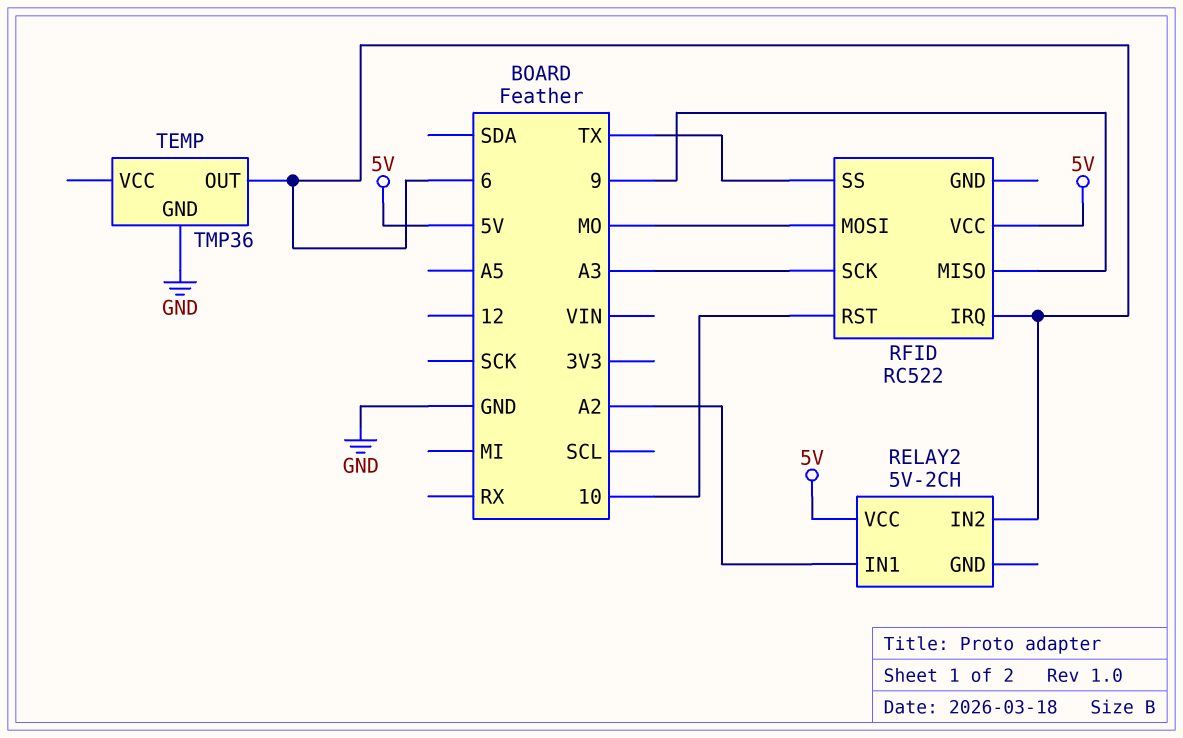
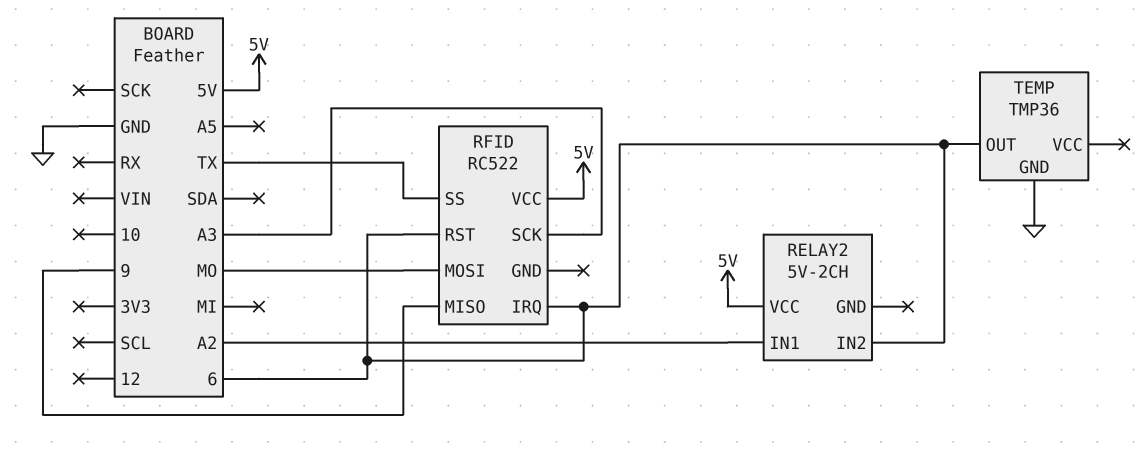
RFID pin RST: 10 -> 6

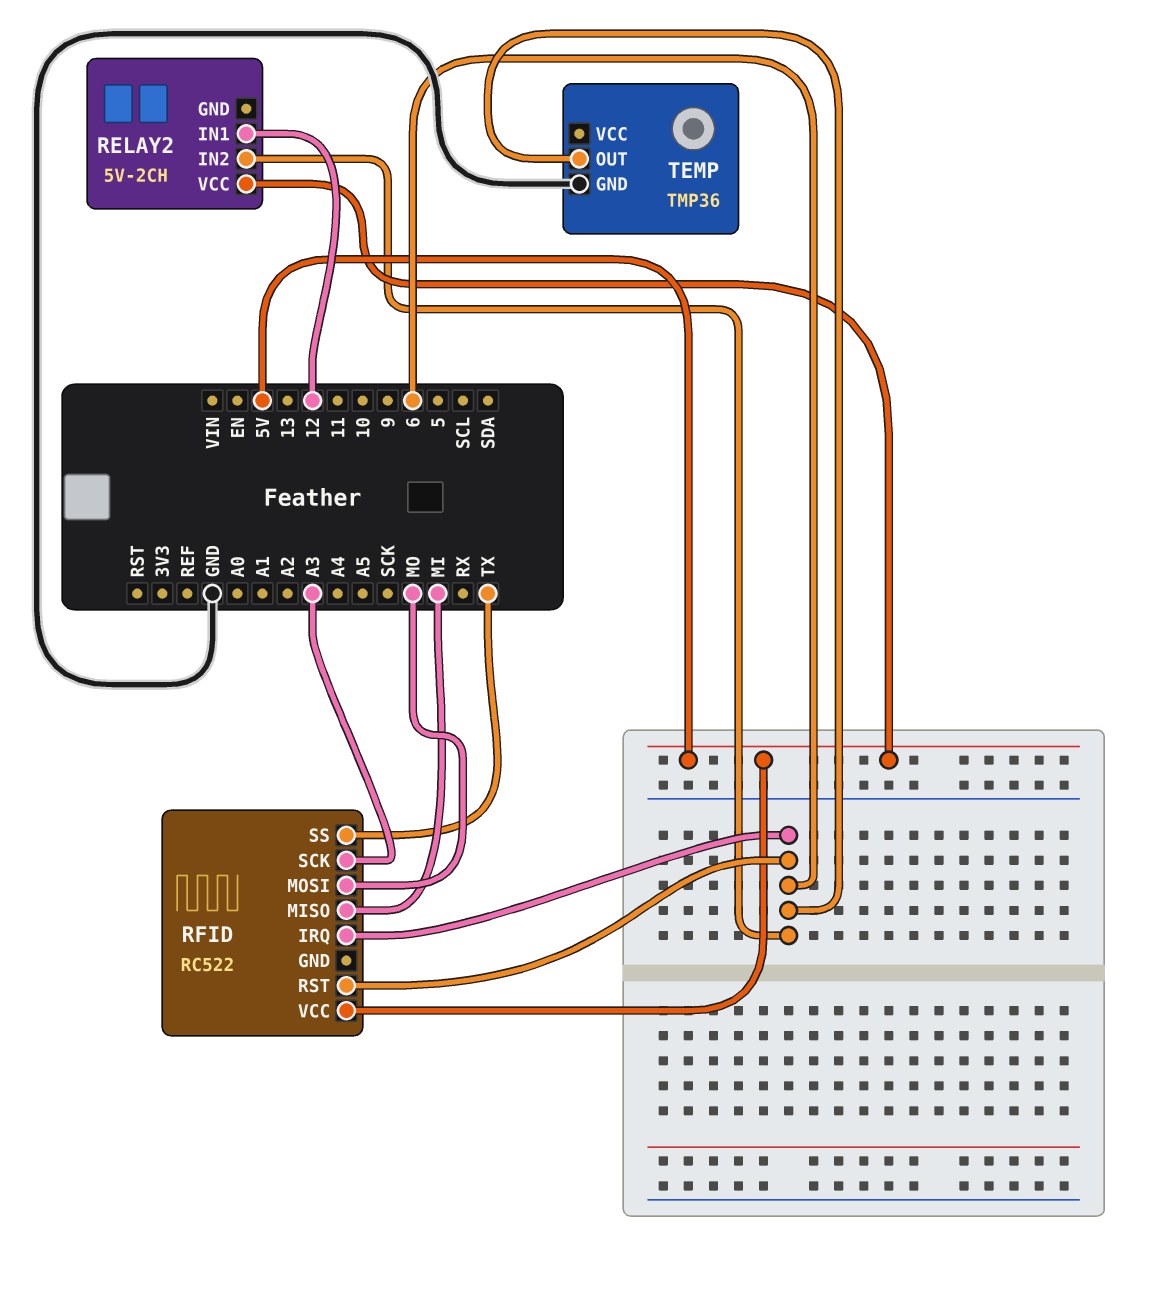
RELAY2 pin IN1: A2 -> 12
RFID pin MISO: 9 -> MI

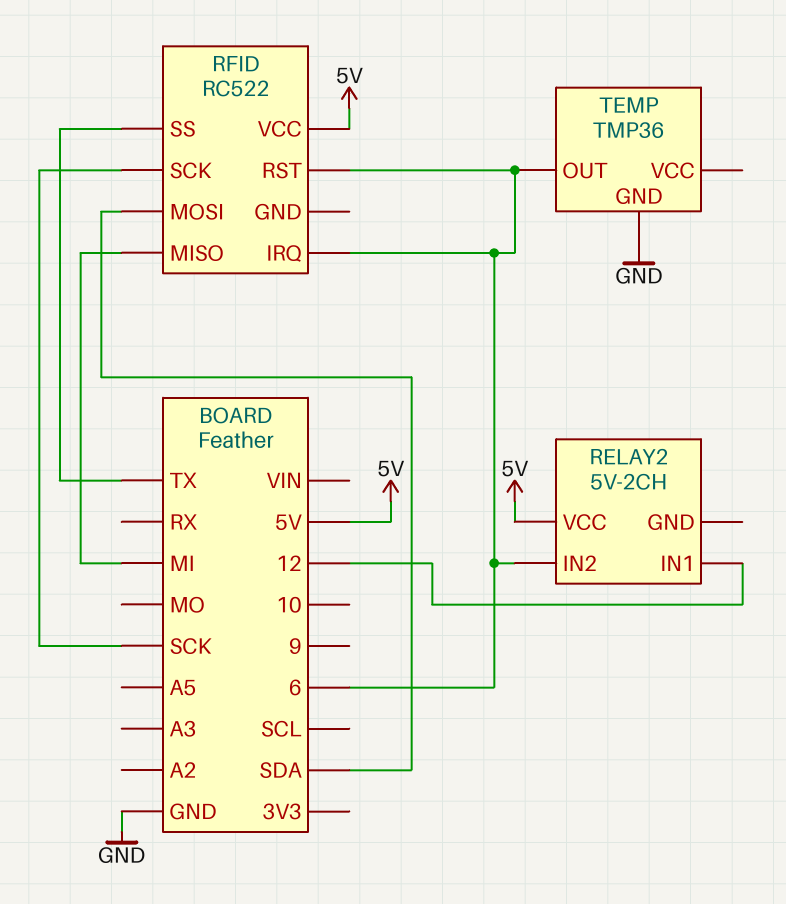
RFID pin MOSI: MO -> SDA
RFID pin SCK: A3 -> SCK

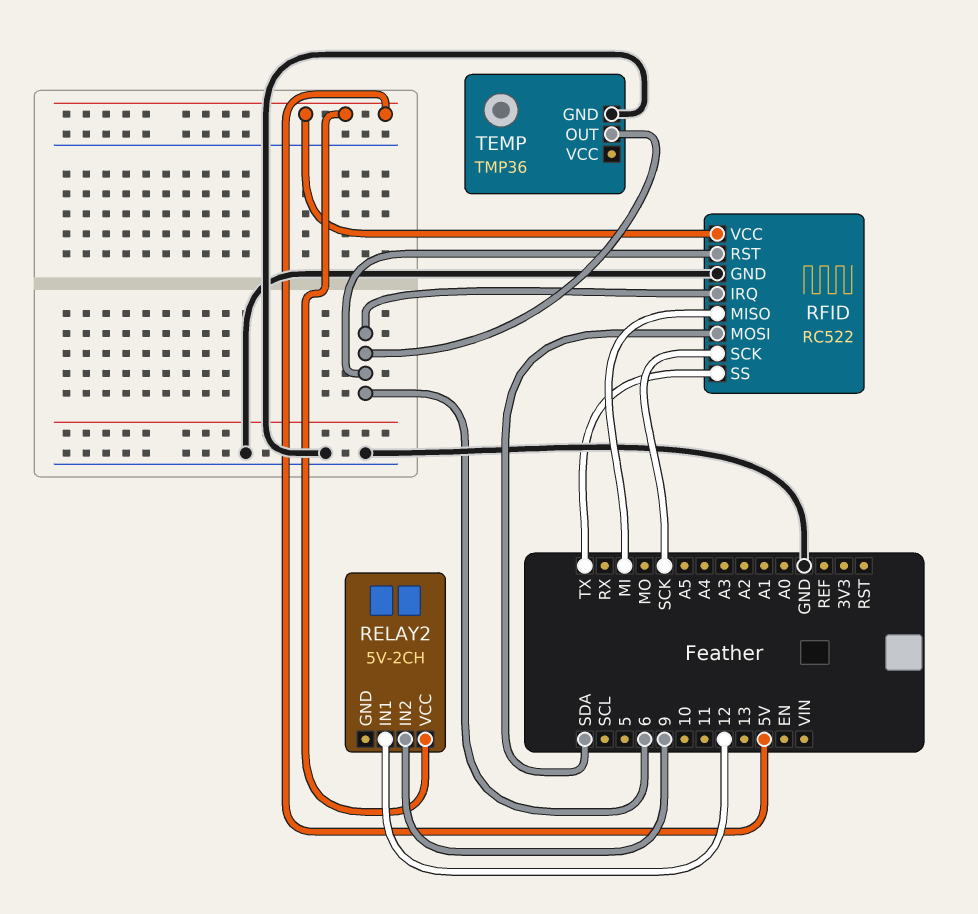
RELAY2 pin IN2: 6 -> 9
RFID pin GND: none -> GND

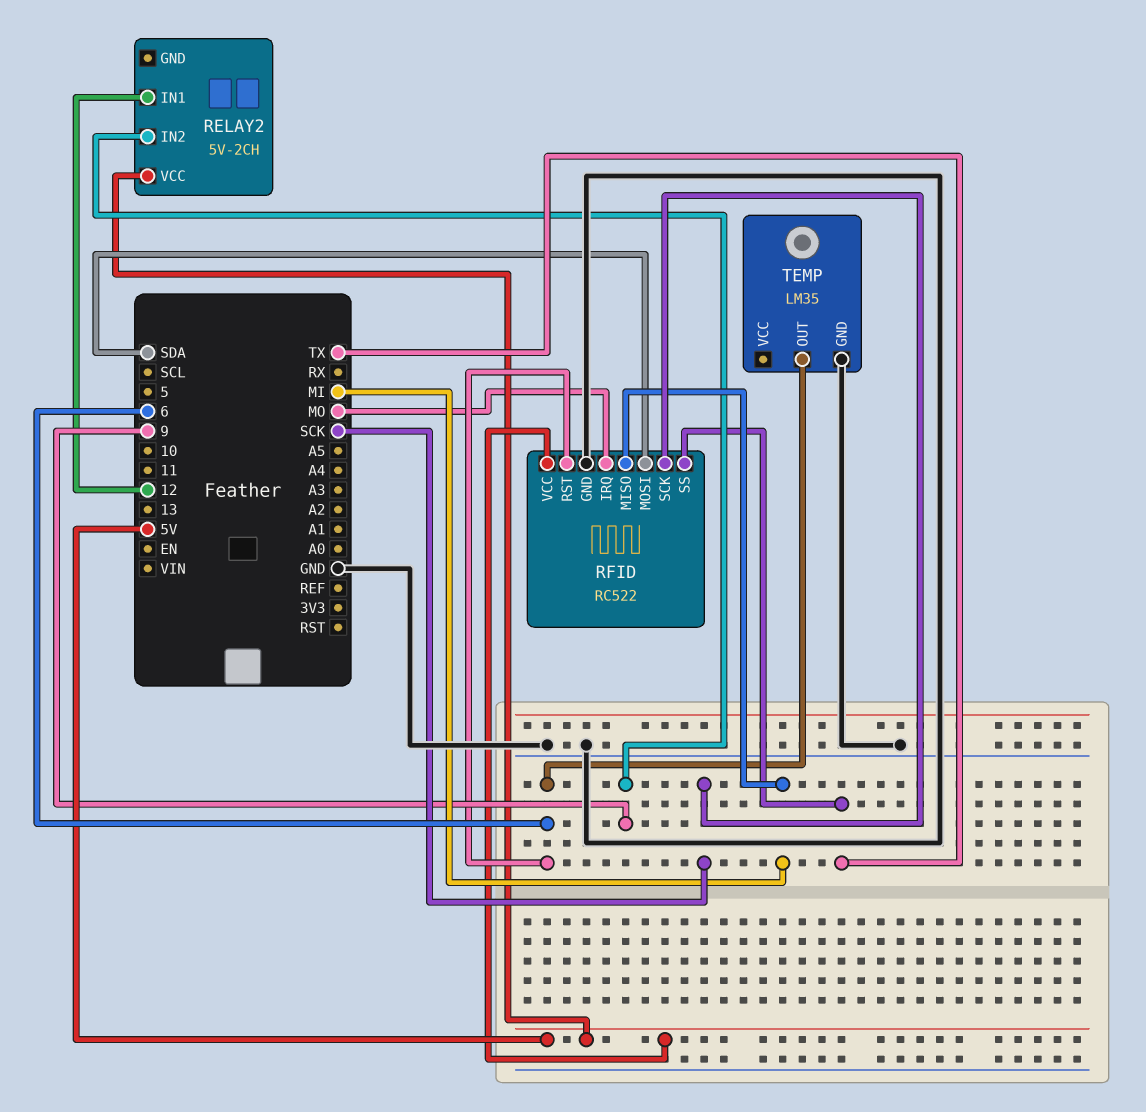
RFID pin IRQ: 6 -> MO
TEMP: TMP36 -> LM35

